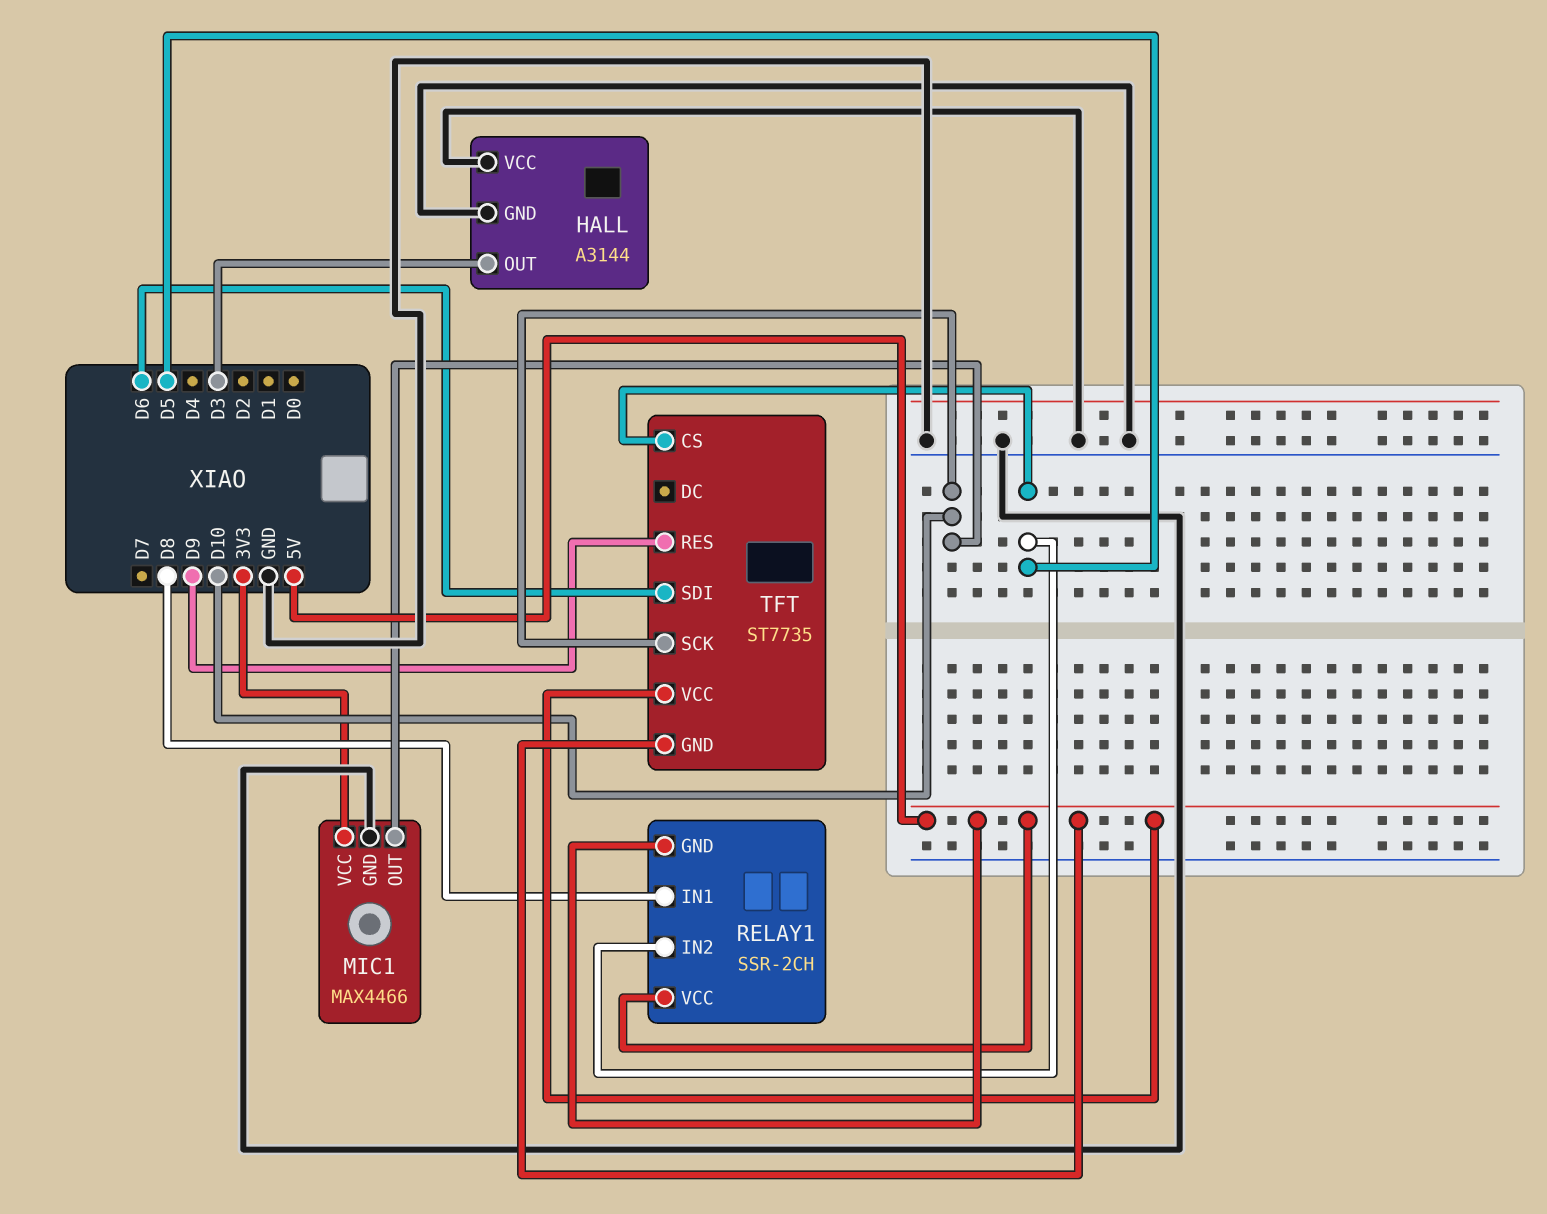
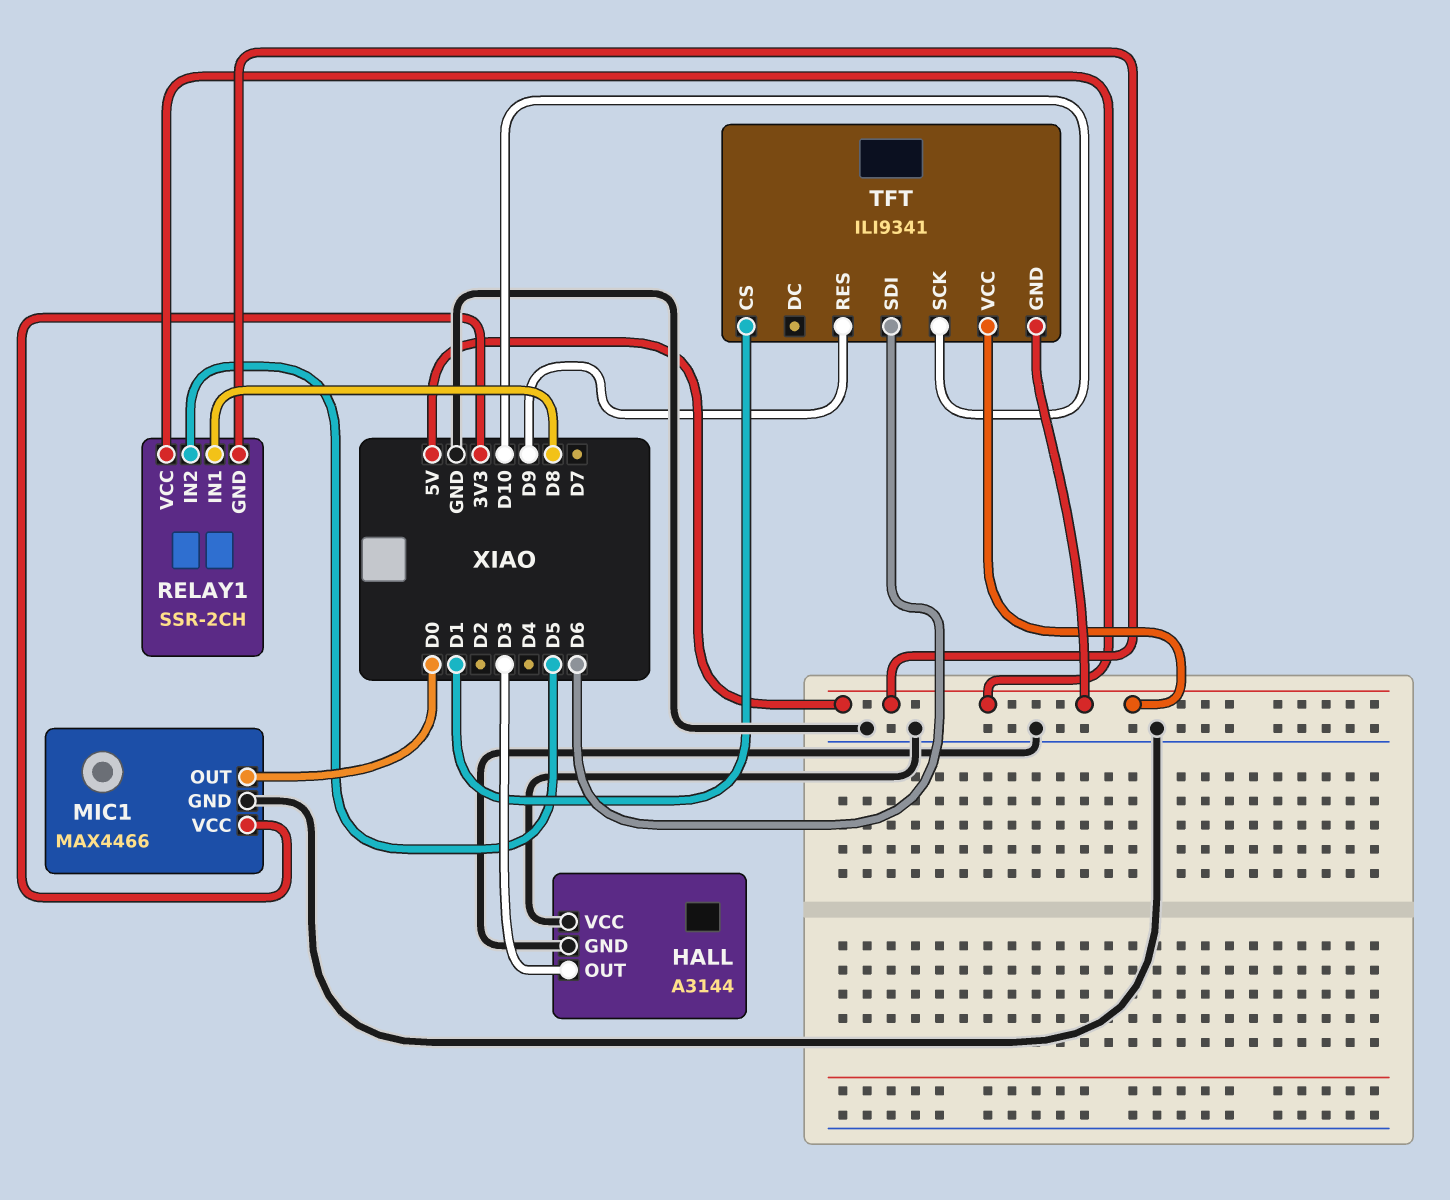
MIC1 pin OUT: D10 -> D0
TFT: ST7735 -> ILI9341
TFT pin CS: D5 -> D1

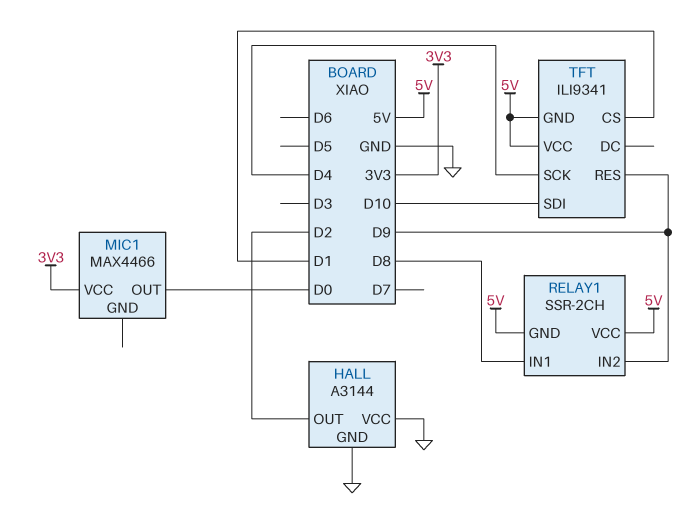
HALL pin OUT: D3 -> D2
MIC1 pin GND: GND -> none
RELAY1 pin IN2: D5 -> D9
TFT pin SCK: D10 -> D4
TFT pin SDI: D6 -> D10

